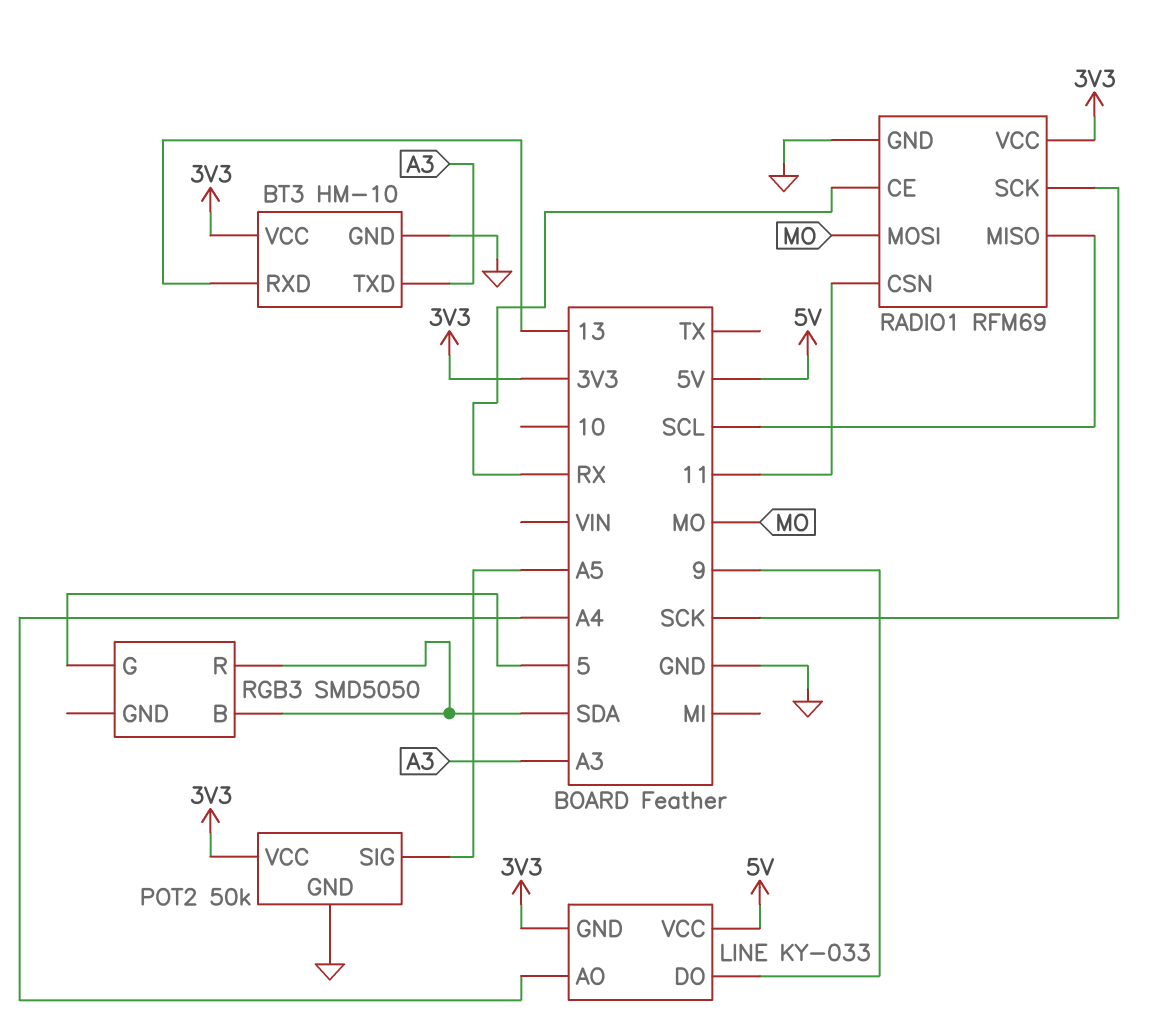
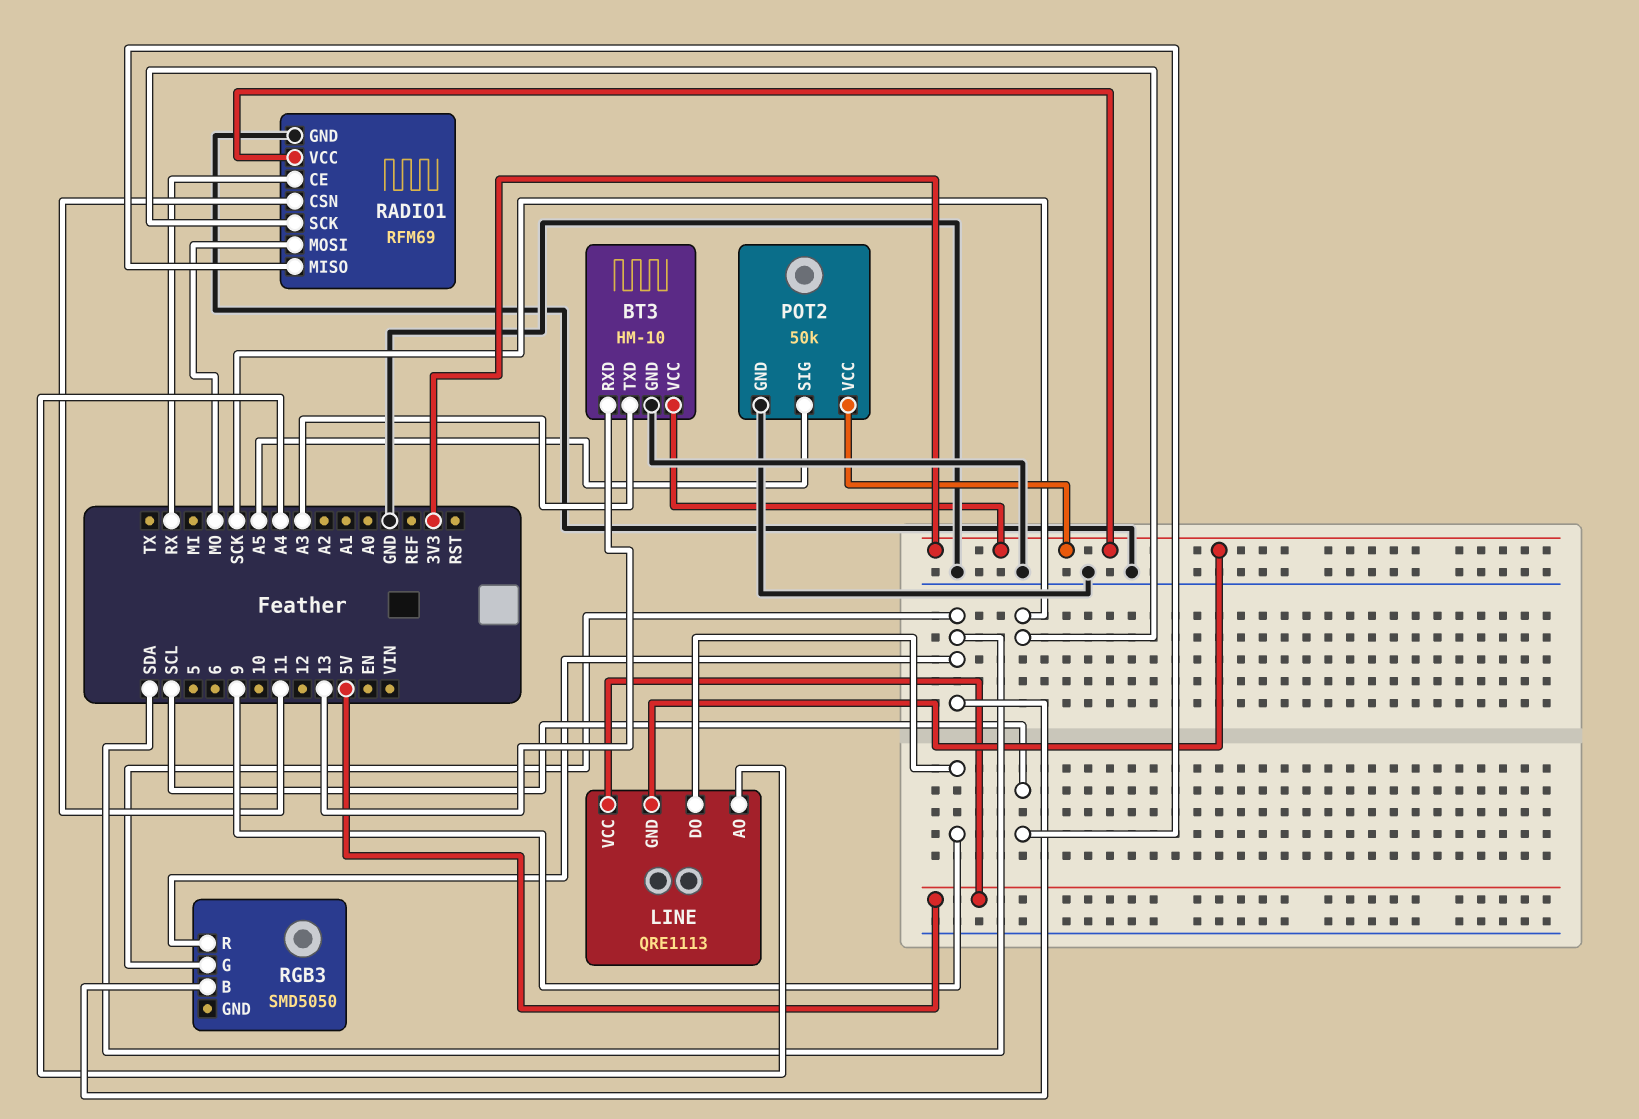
LINE: KY-033 -> QRE1113
RGB3 pin G: 5 -> SDA

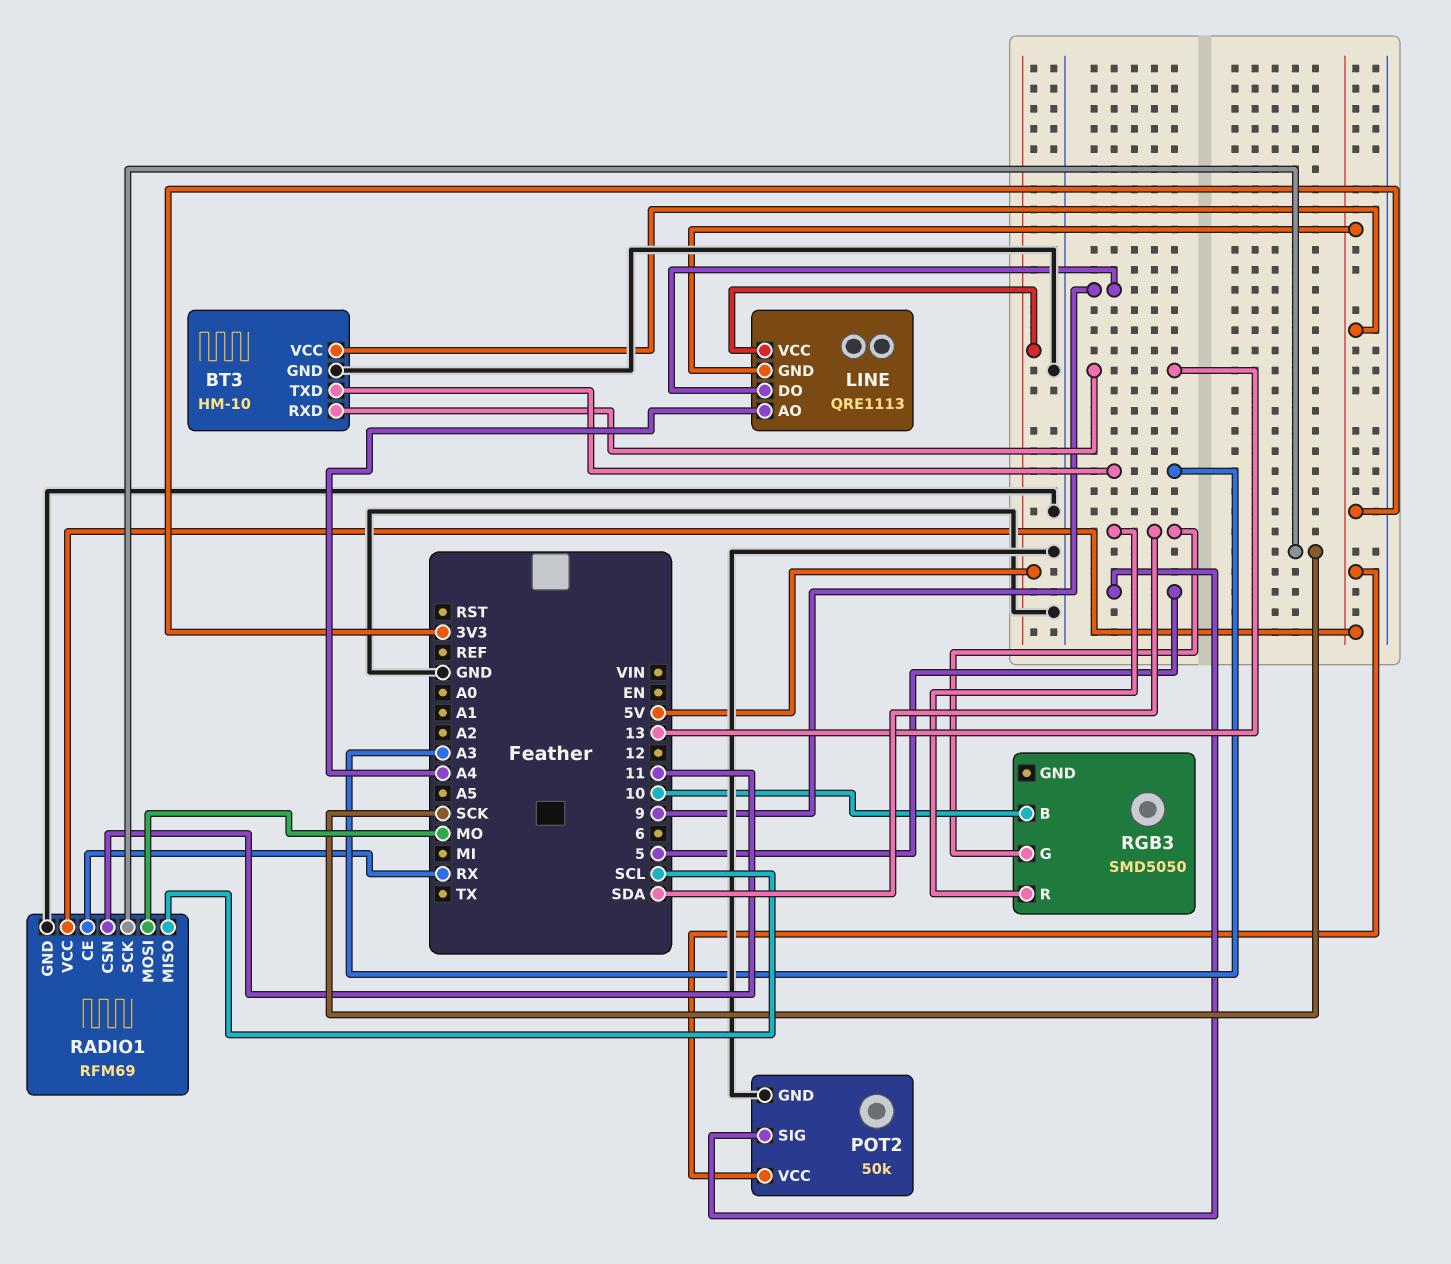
POT2 pin SIG: A5 -> 5
RGB3 pin B: SDA -> 10

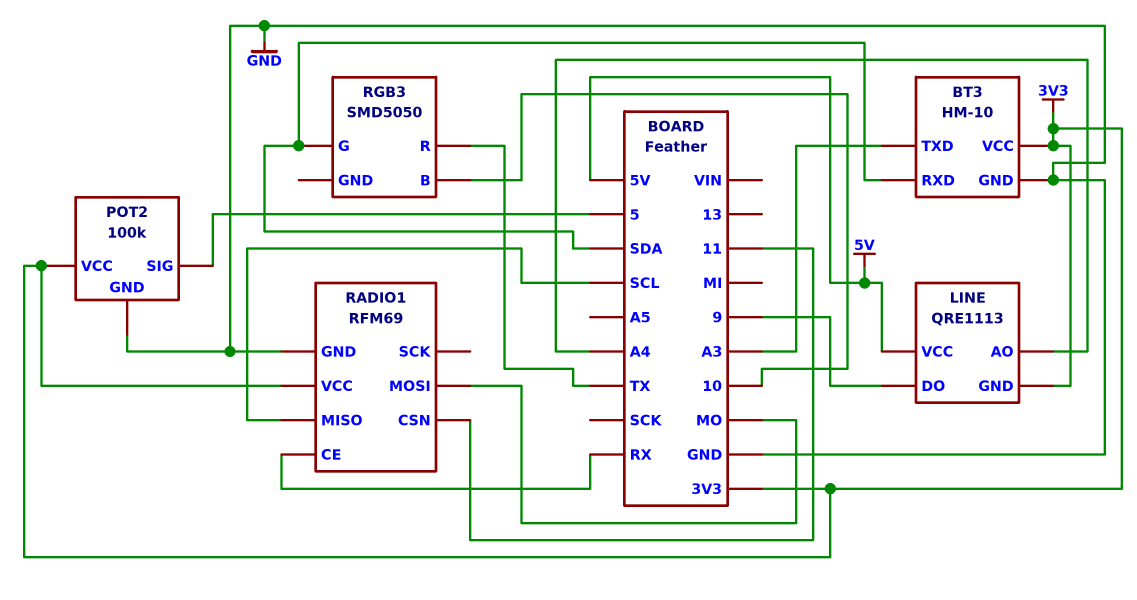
BT3 pin RXD: 13 -> SDA
POT2: 50k -> 100k
RADIO1 pin SCK: SCK -> none
RGB3 pin R: SDA -> TX

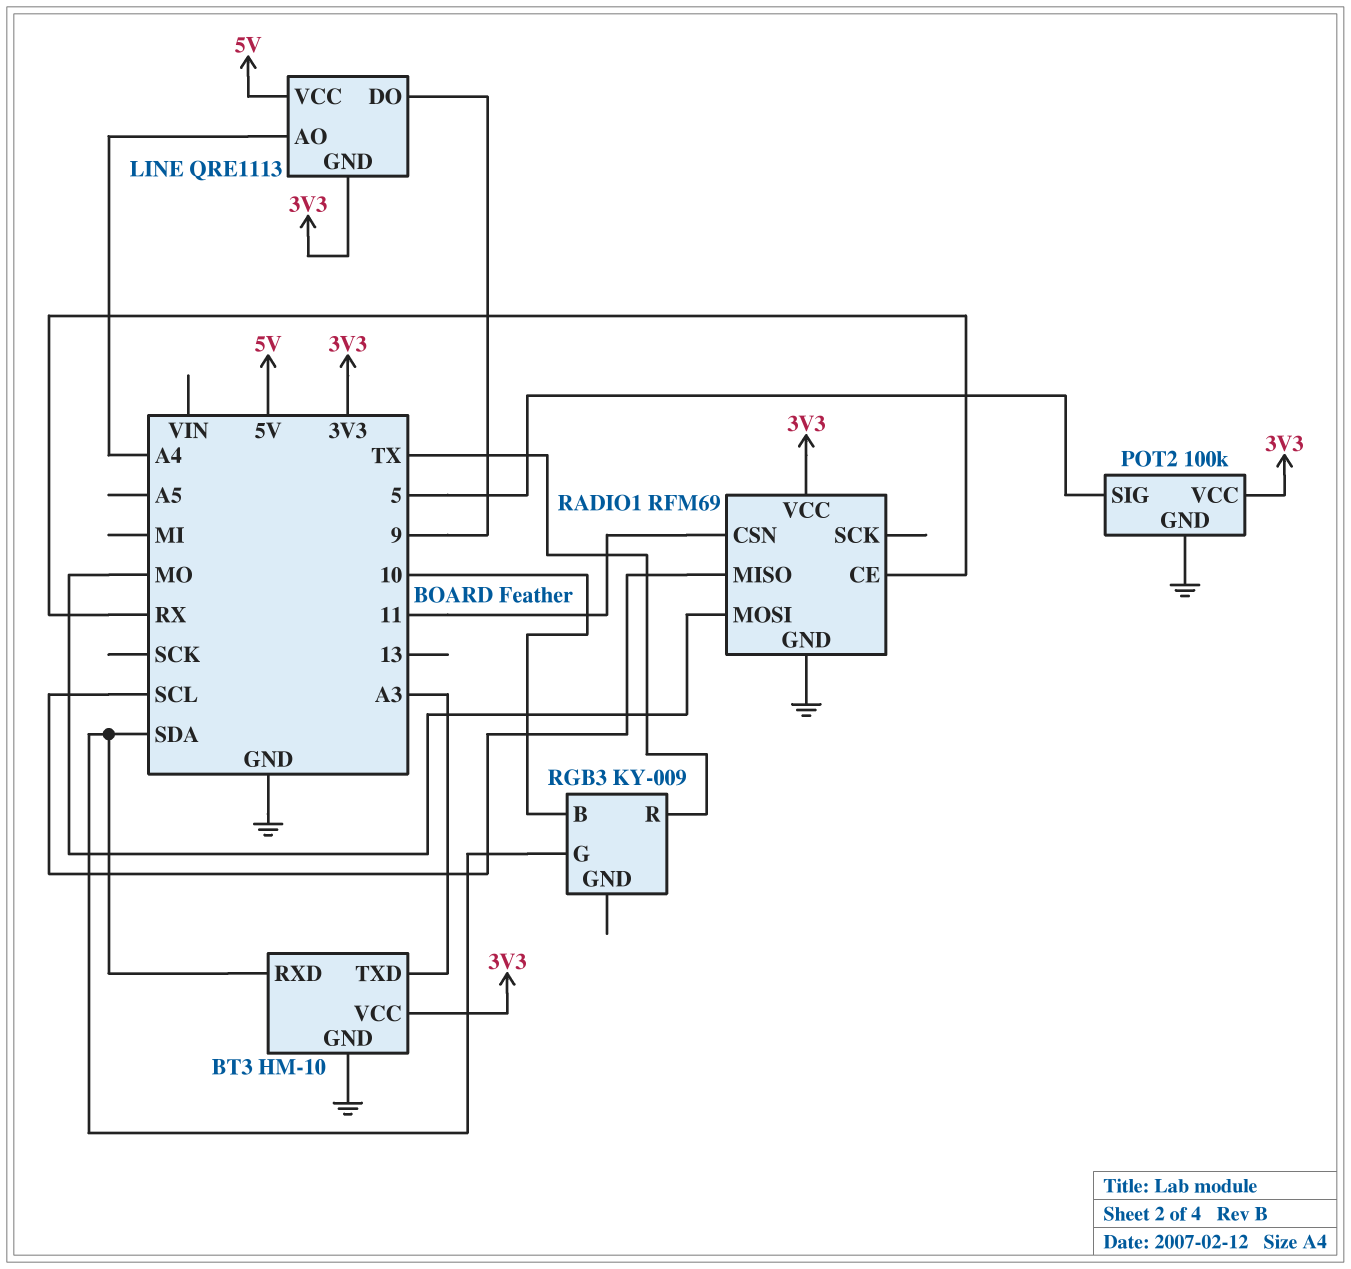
RGB3: SMD5050 -> KY-009

